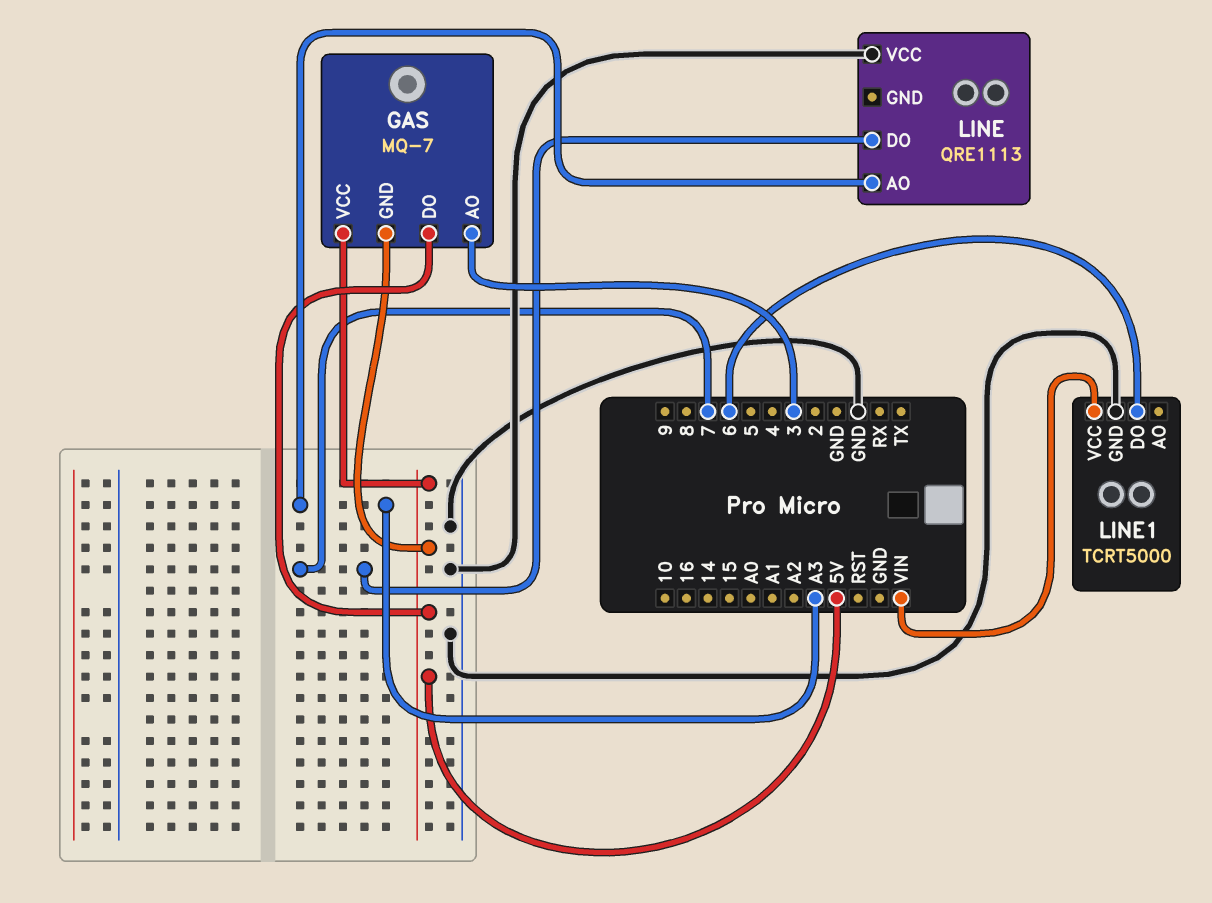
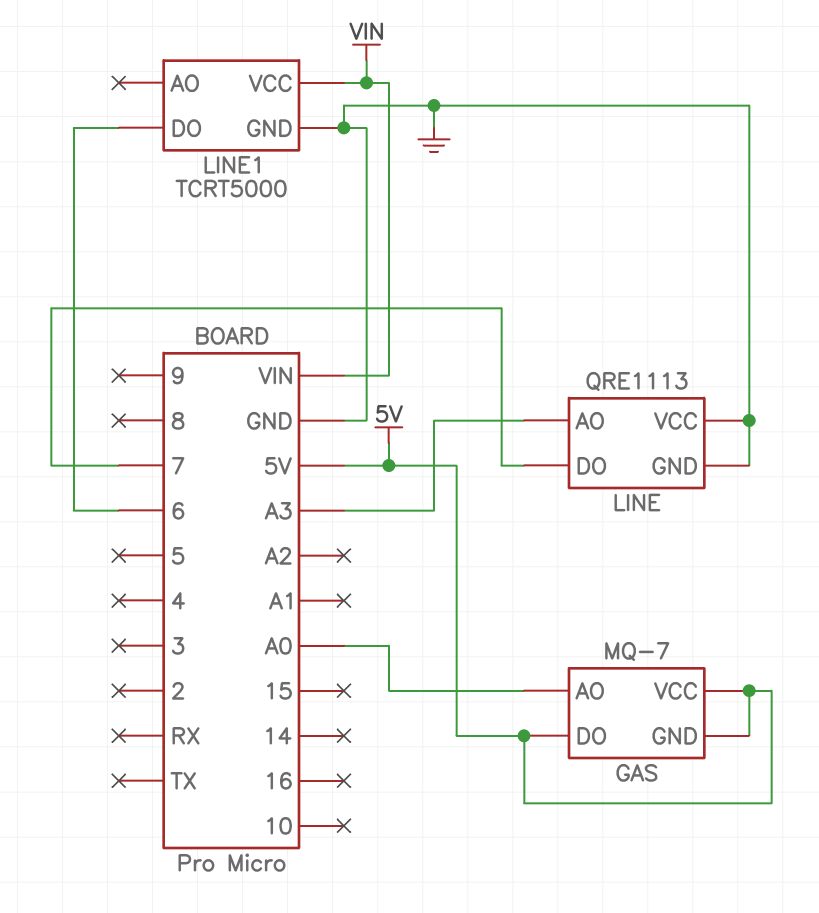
GAS pin AO: 3 -> A0
LINE pin GND: none -> GND

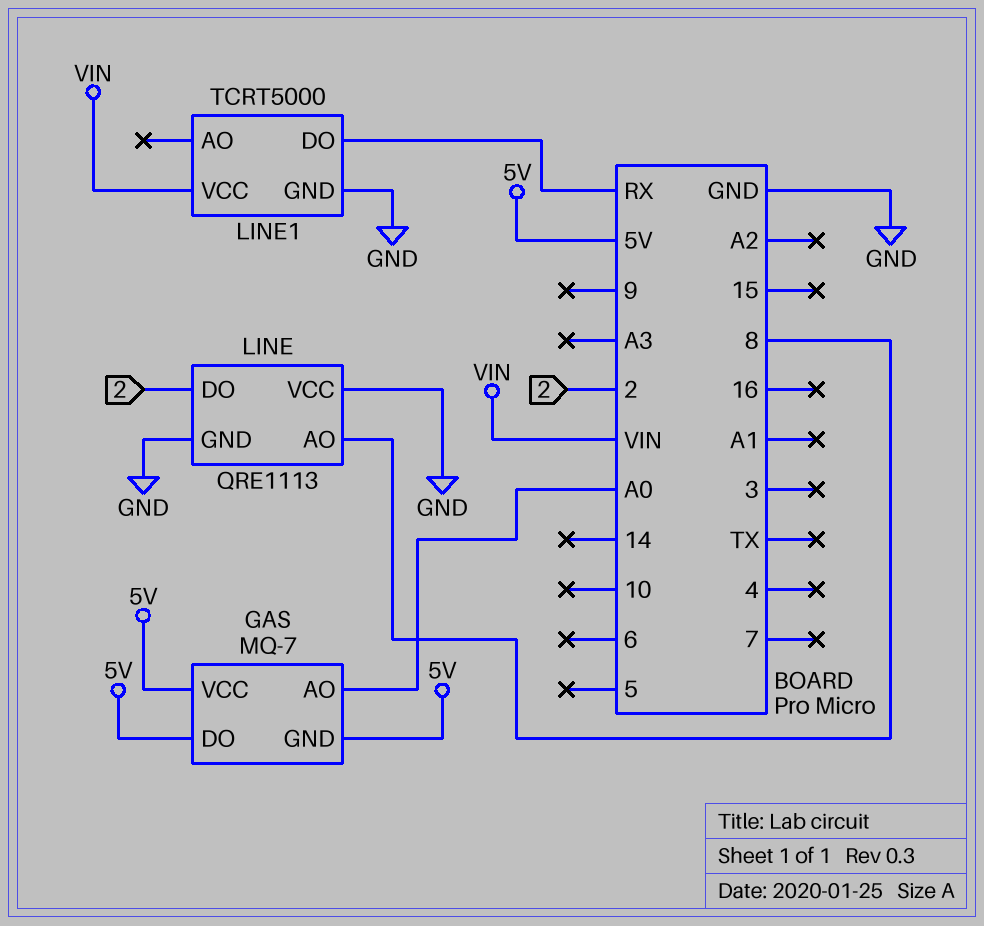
LINE pin AO: A3 -> 8
LINE pin DO: 7 -> 2
LINE1 pin DO: 6 -> RX

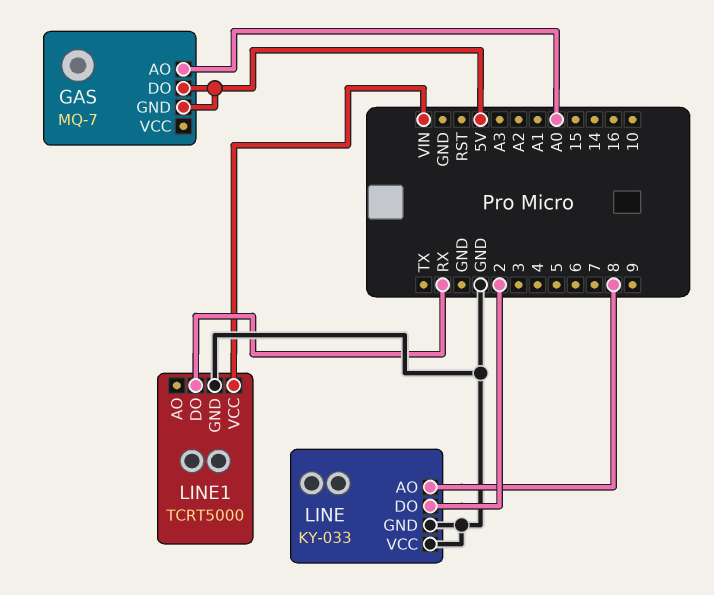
GAS pin VCC: 5V -> none
LINE: QRE1113 -> KY-033

